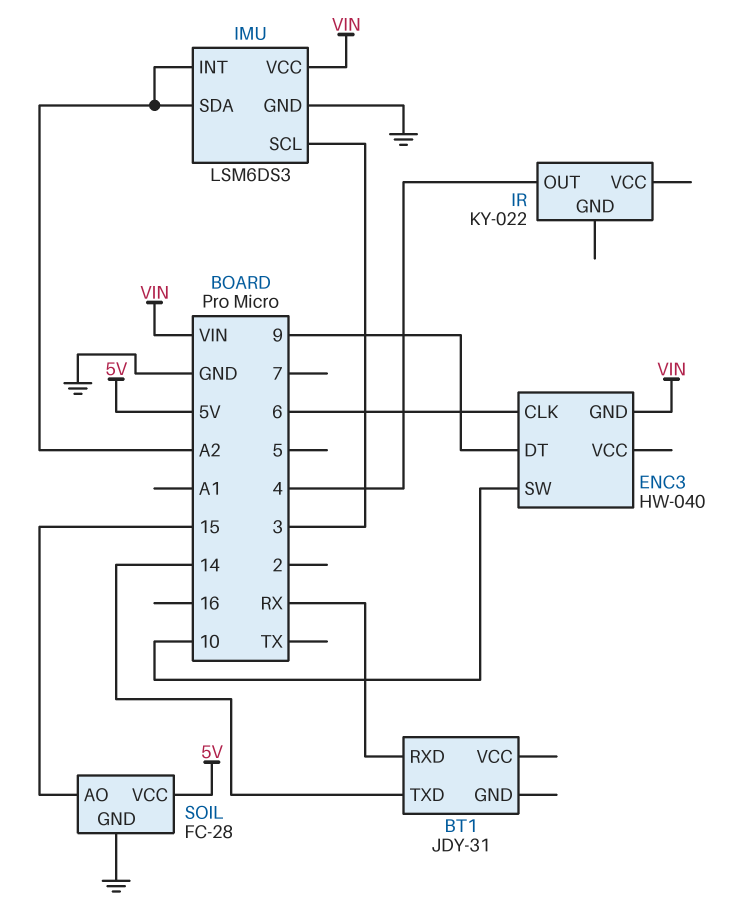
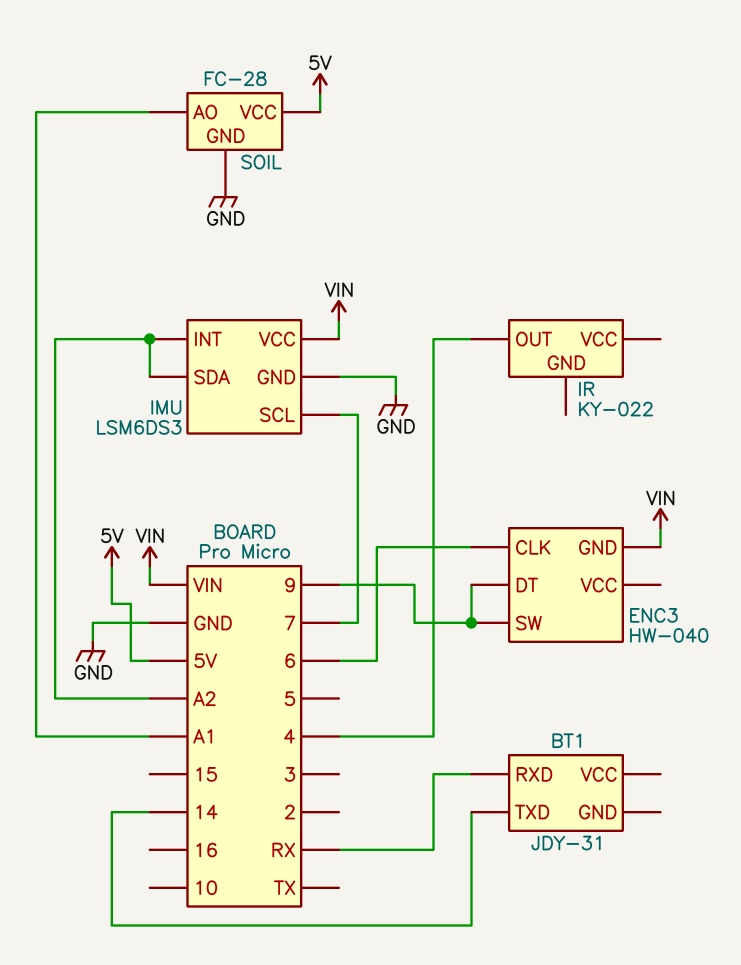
ENC3 pin SW: 10 -> 9
IMU pin SCL: 3 -> 7
SOIL pin AO: 15 -> A1

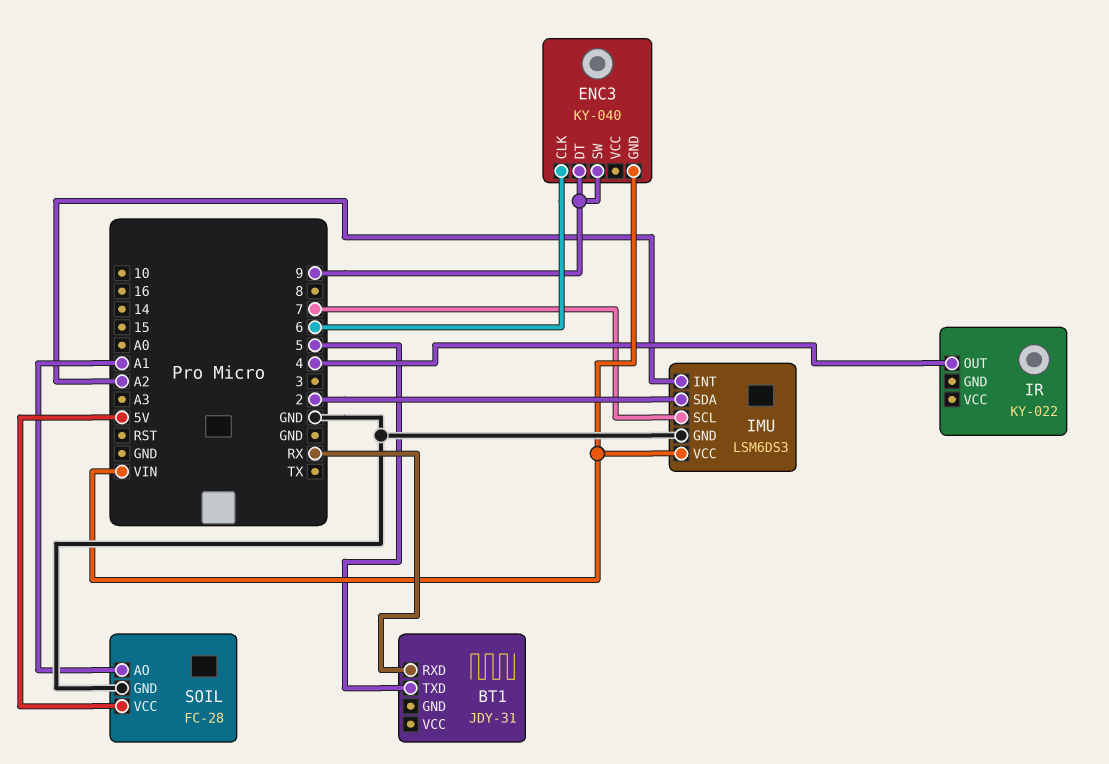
BT1 pin TXD: 14 -> 5
ENC3: HW-040 -> KY-040
IMU pin SDA: A2 -> 2

